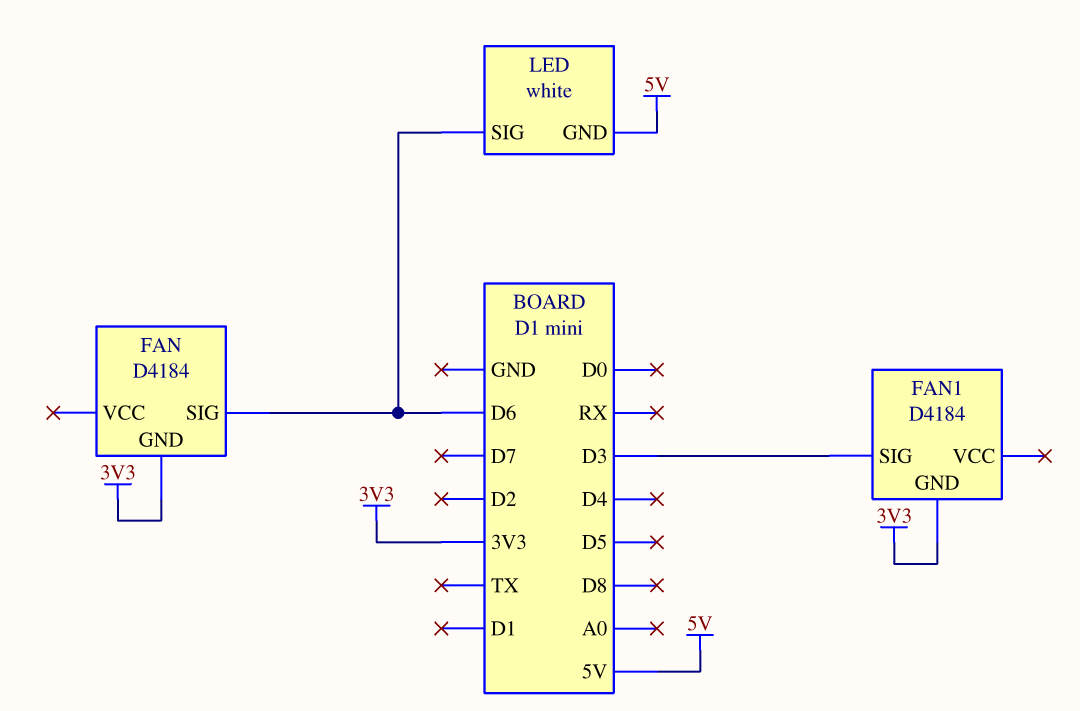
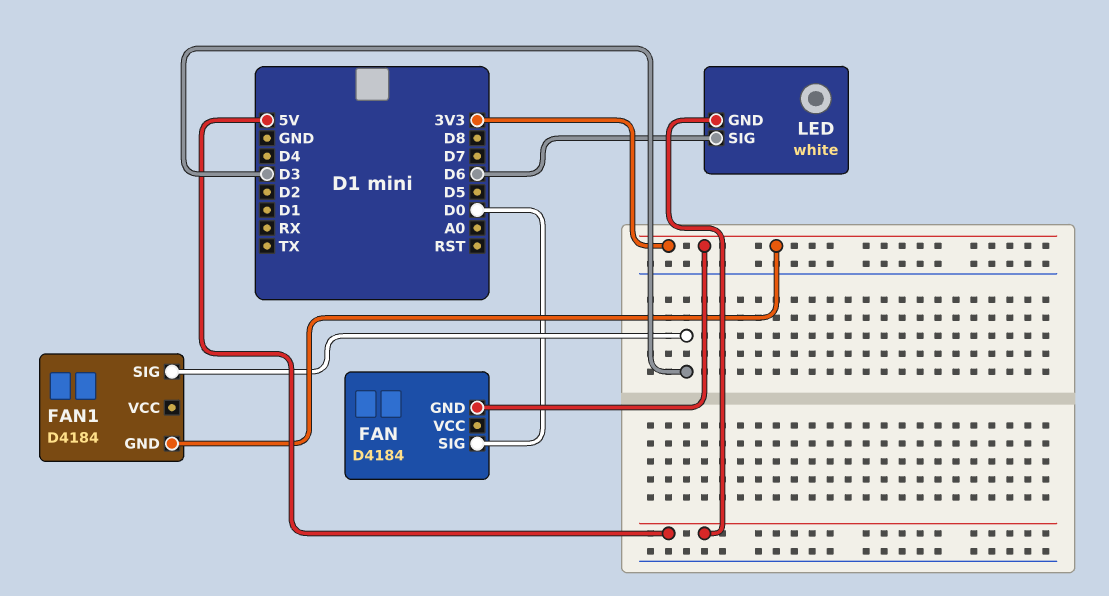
FAN pin SIG: D6 -> D0

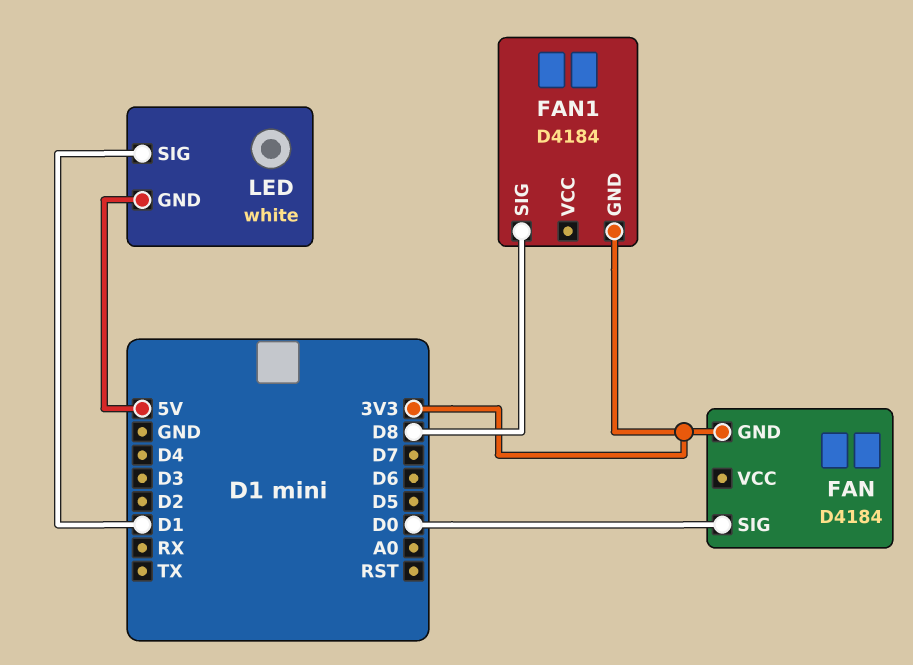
FAN1 pin SIG: D3 -> D8
LED pin SIG: D6 -> D1

